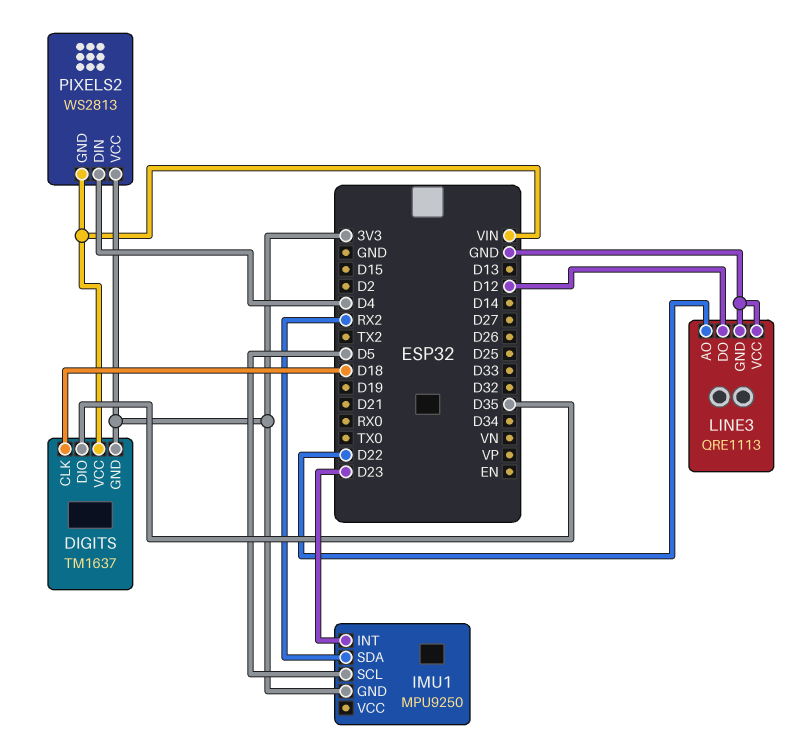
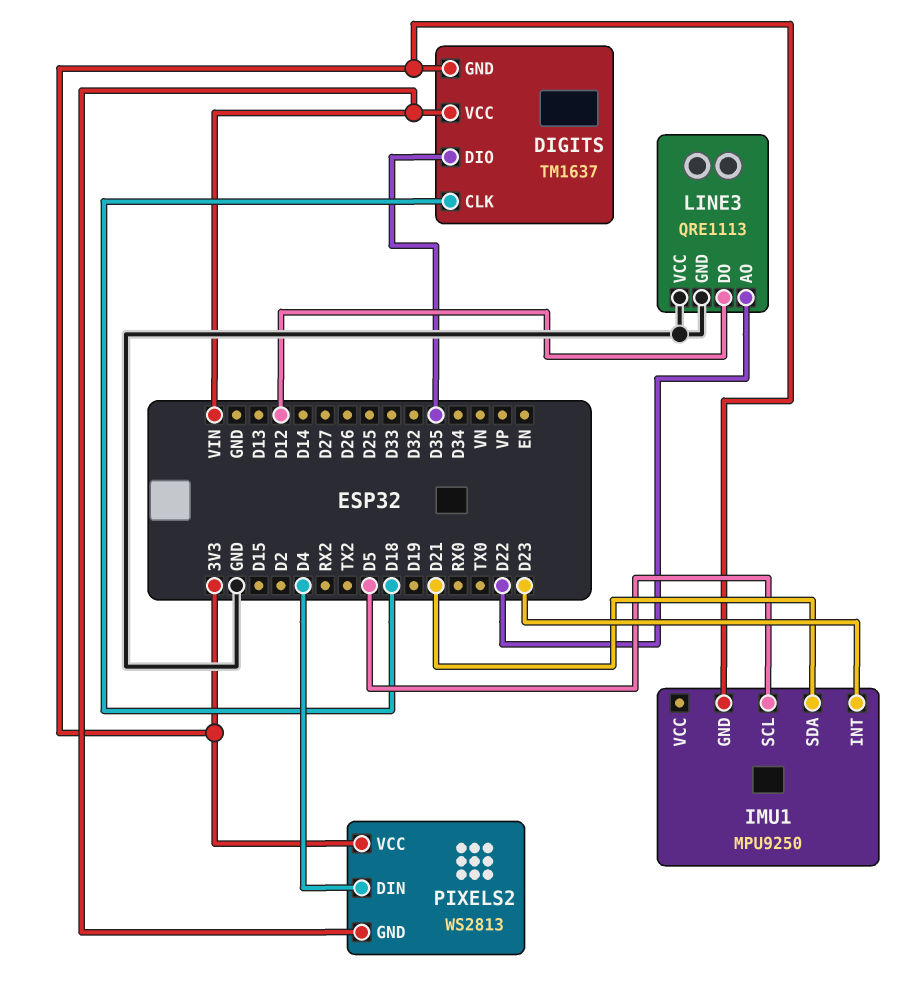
IMU1 pin SDA: RX2 -> D21

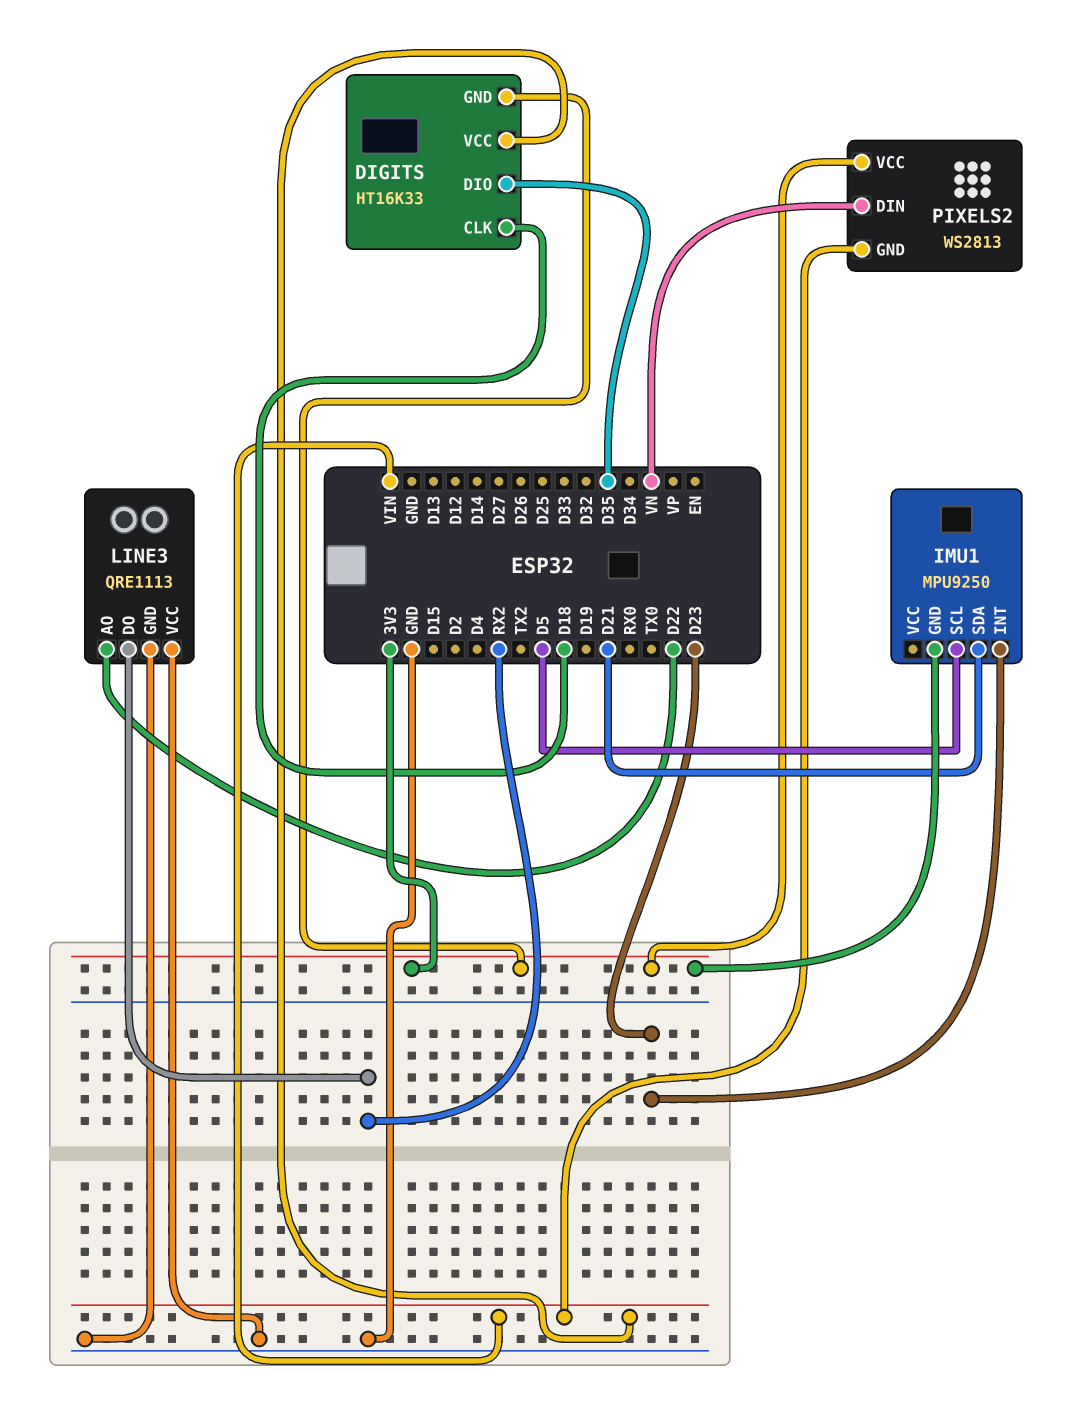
DIGITS: TM1637 -> HT16K33
LINE3 pin DO: D12 -> RX2
PIXELS2 pin DIN: D4 -> VN

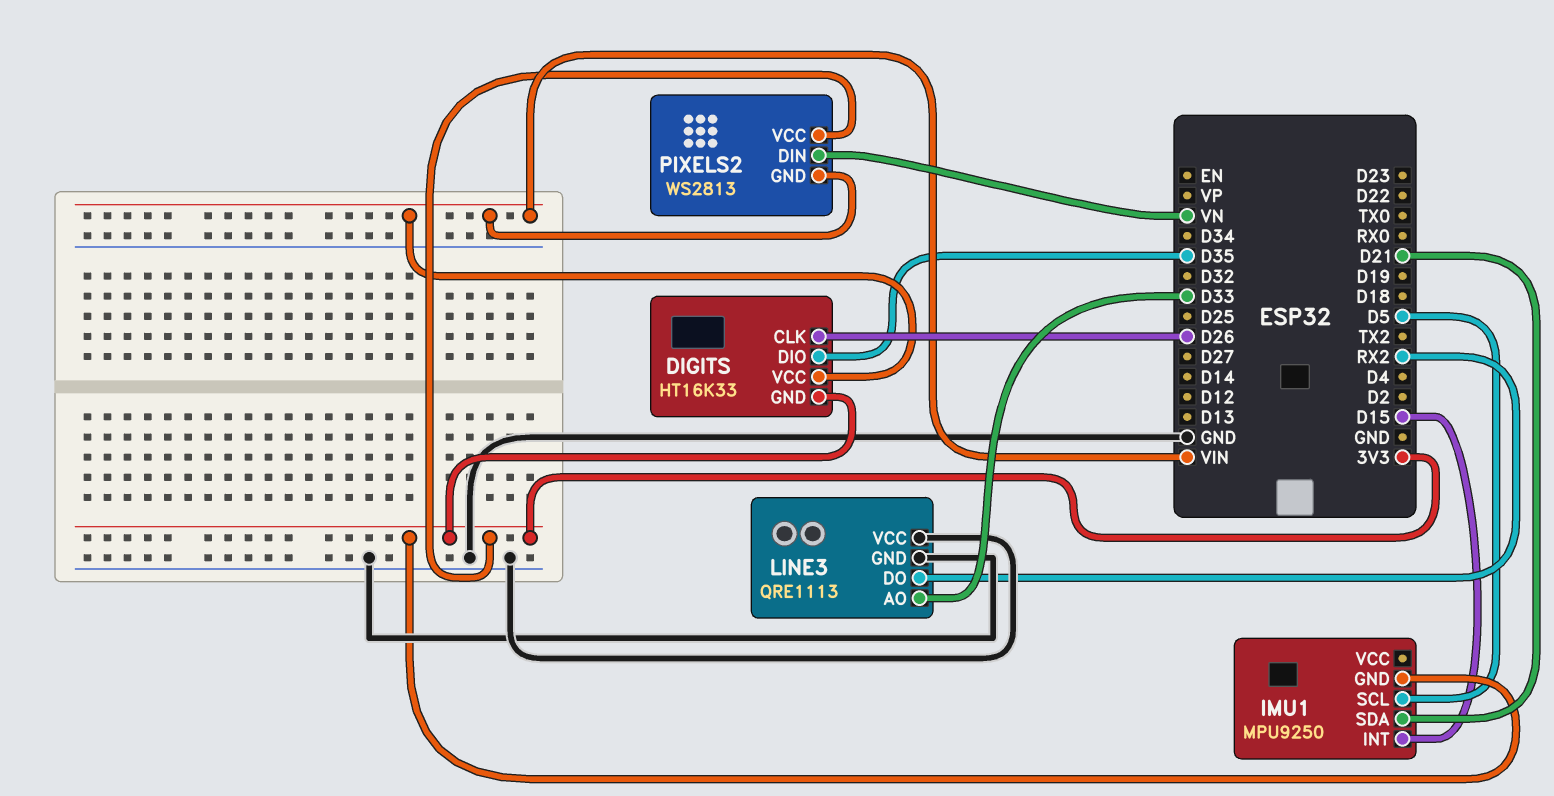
DIGITS pin CLK: D18 -> D26
IMU1 pin INT: D23 -> D15
LINE3 pin AO: D22 -> D33

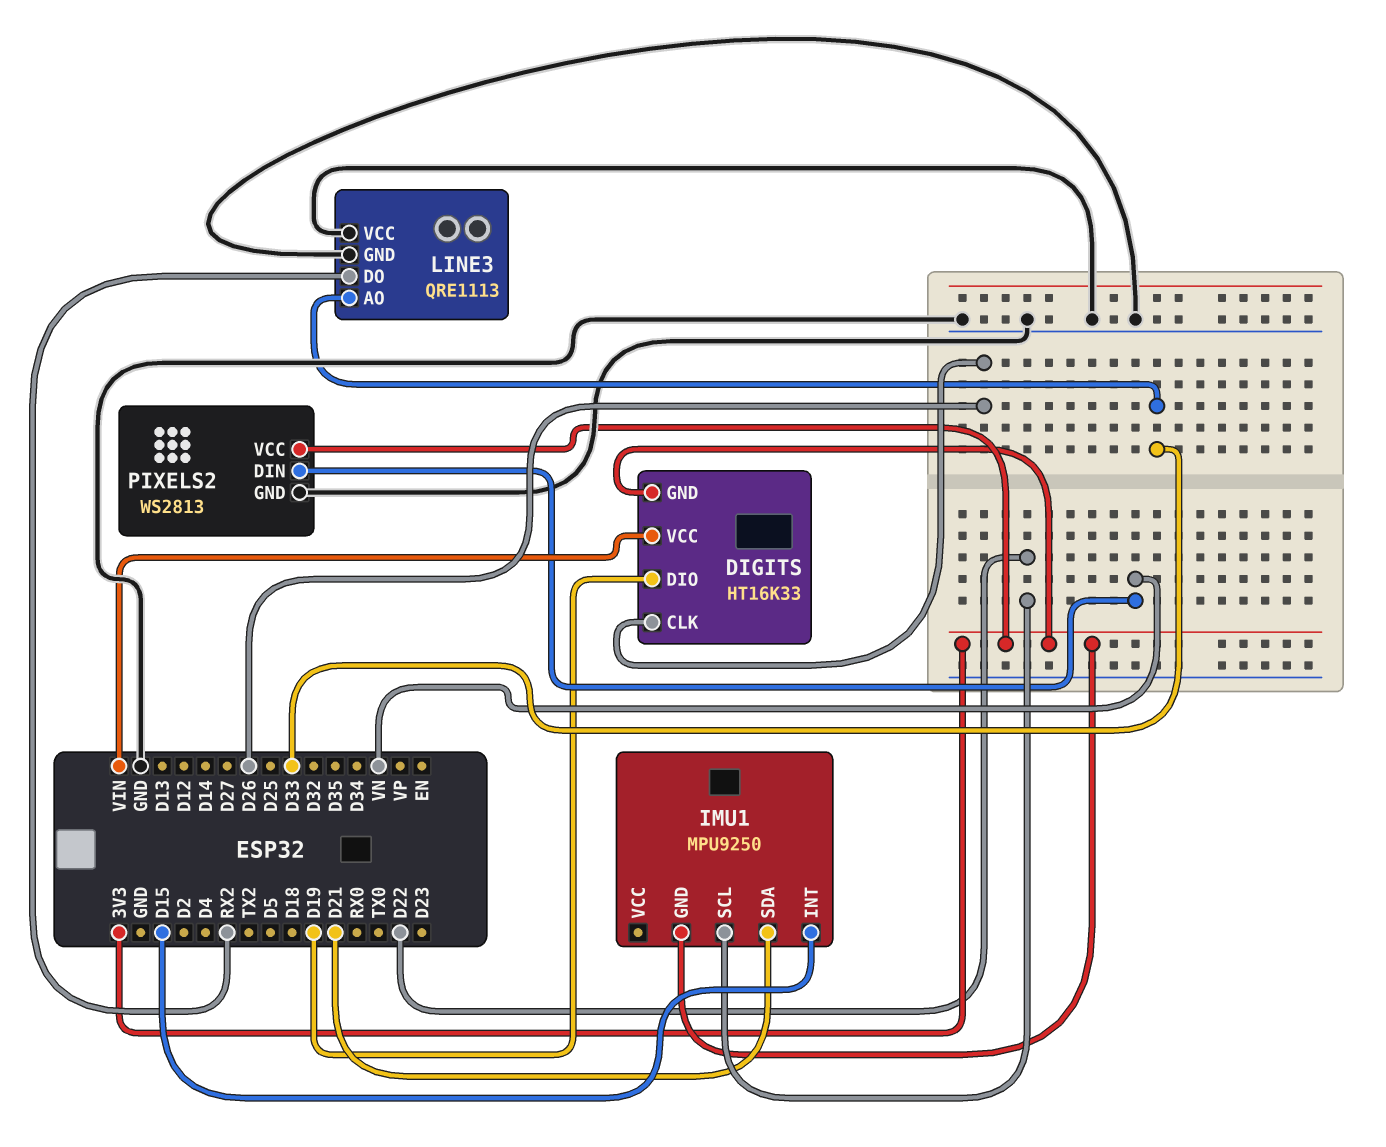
DIGITS pin DIO: D35 -> D19
IMU1 pin SCL: D5 -> D22
PIXELS2 pin GND: VIN -> GND

